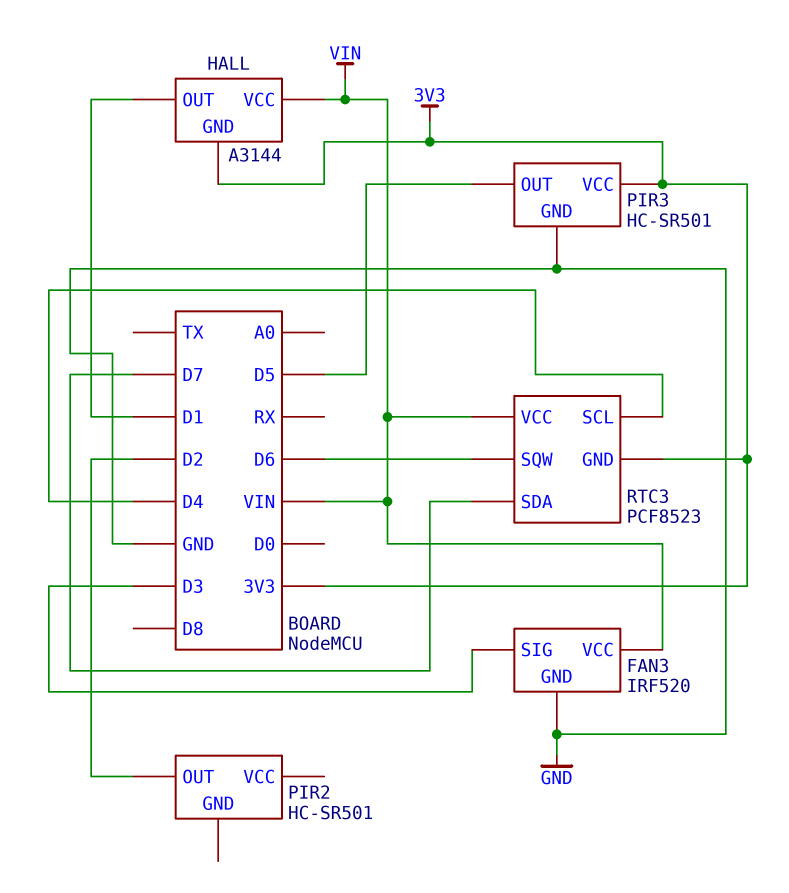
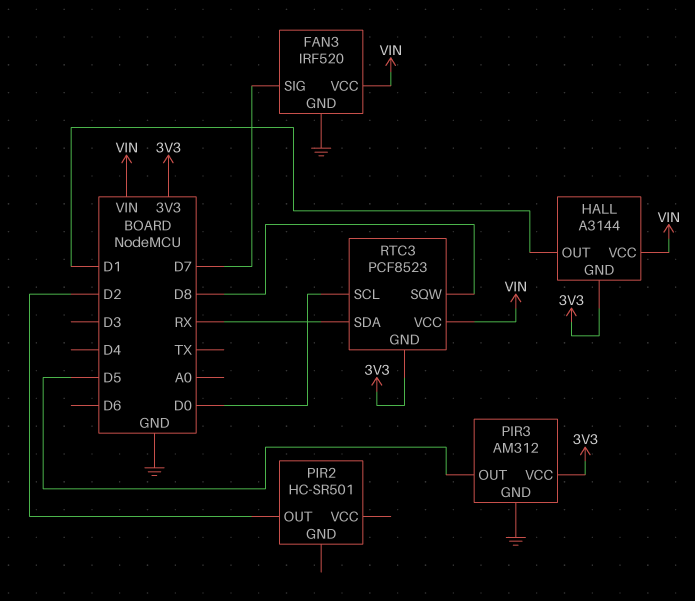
FAN3 pin SIG: D3 -> D7
PIR3: HC-SR501 -> AM312
RTC3 pin SCL: D4 -> D0
RTC3 pin SDA: D7 -> RX
RTC3 pin SQW: D6 -> D8

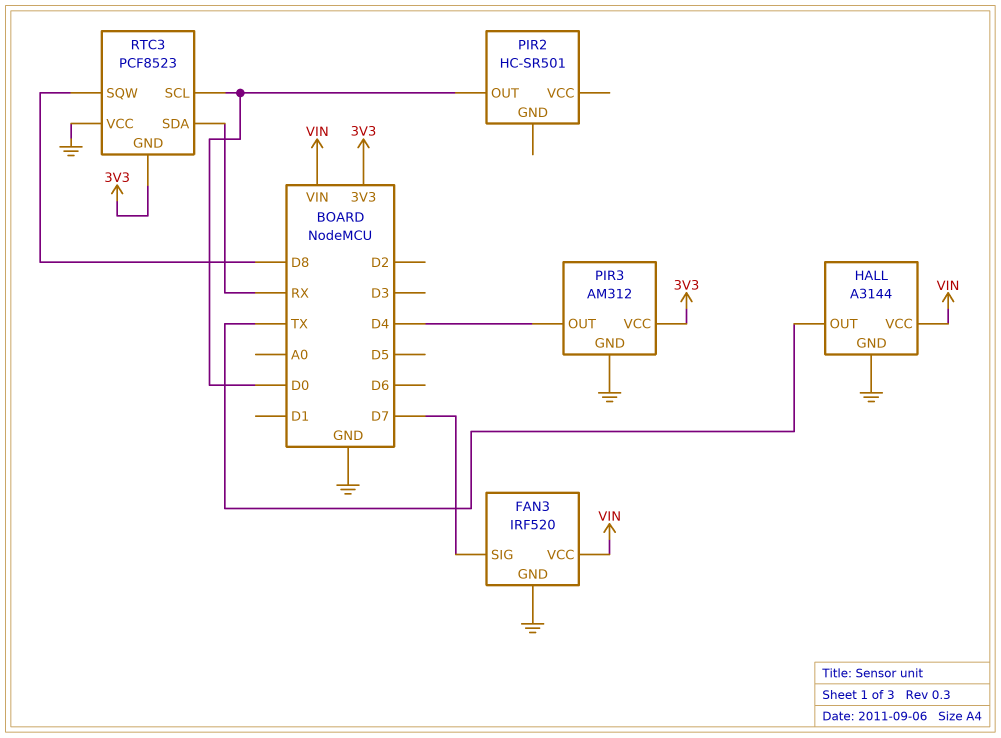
HALL pin GND: 3V3 -> GND
HALL pin OUT: D1 -> TX
PIR2 pin OUT: D2 -> D0
PIR3 pin OUT: D5 -> D4
RTC3 pin VCC: VIN -> GND

